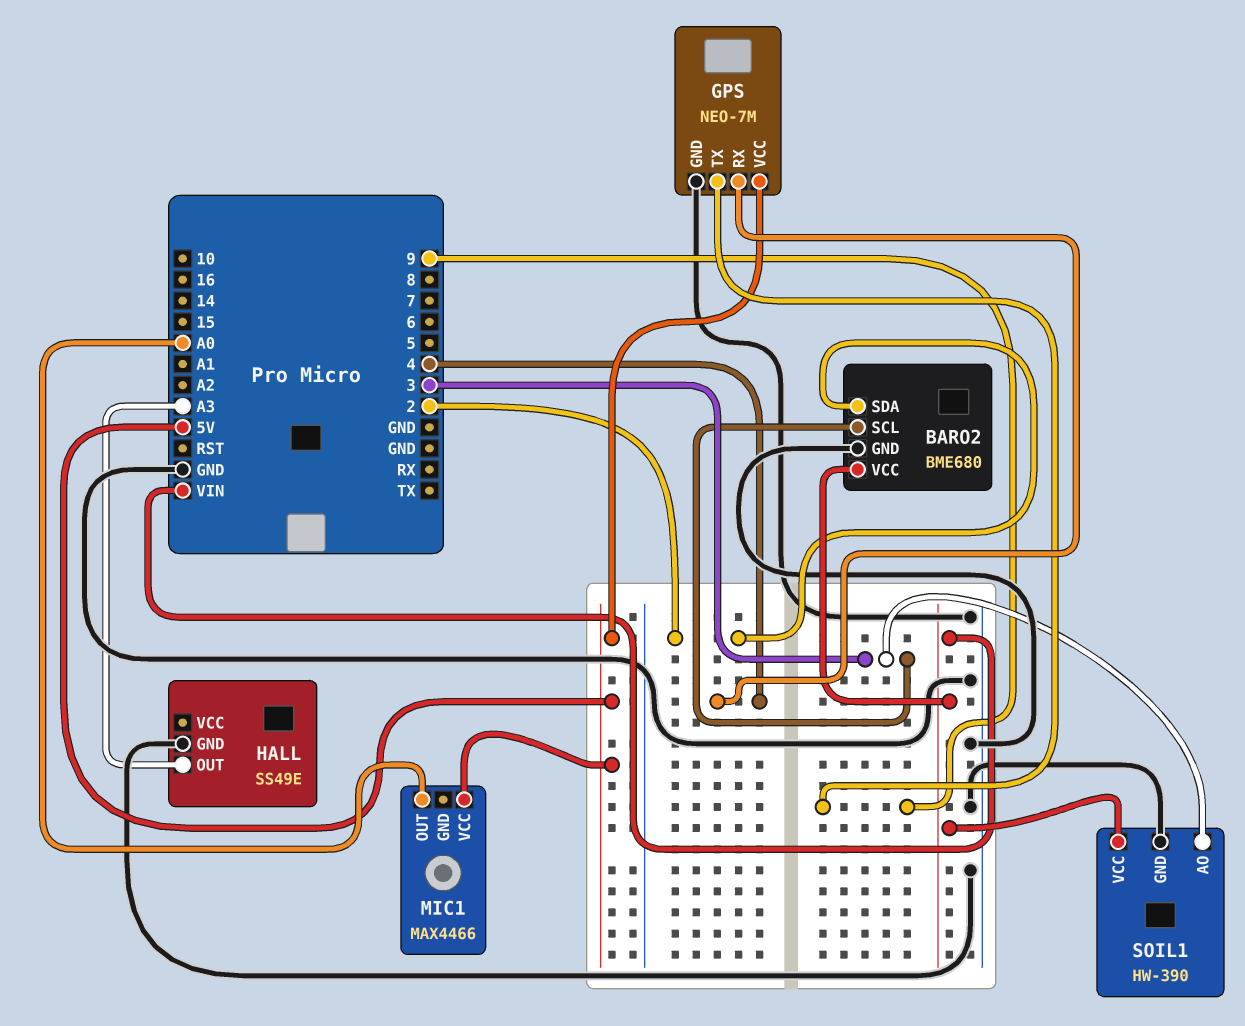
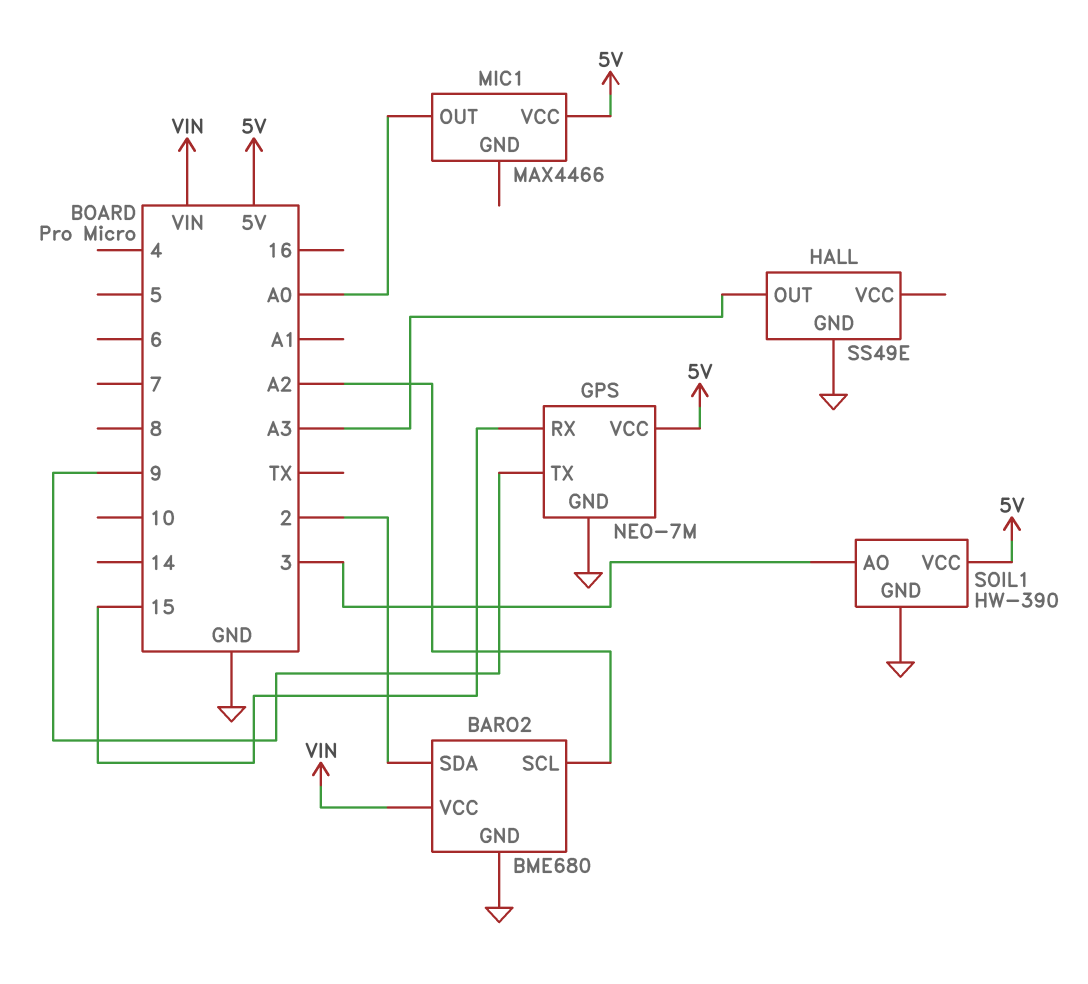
BARO2 pin SCL: 3 -> A2
GPS pin RX: 4 -> 15
SOIL1 pin VCC: VIN -> 5V

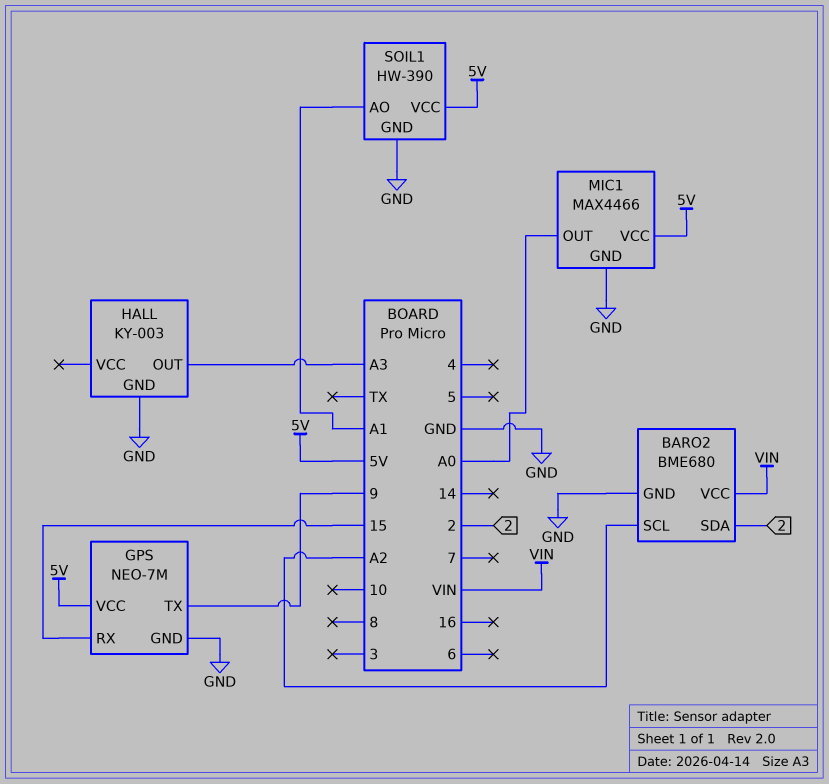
HALL: SS49E -> KY-003
MIC1 pin GND: none -> GND
SOIL1 pin AO: 3 -> A1

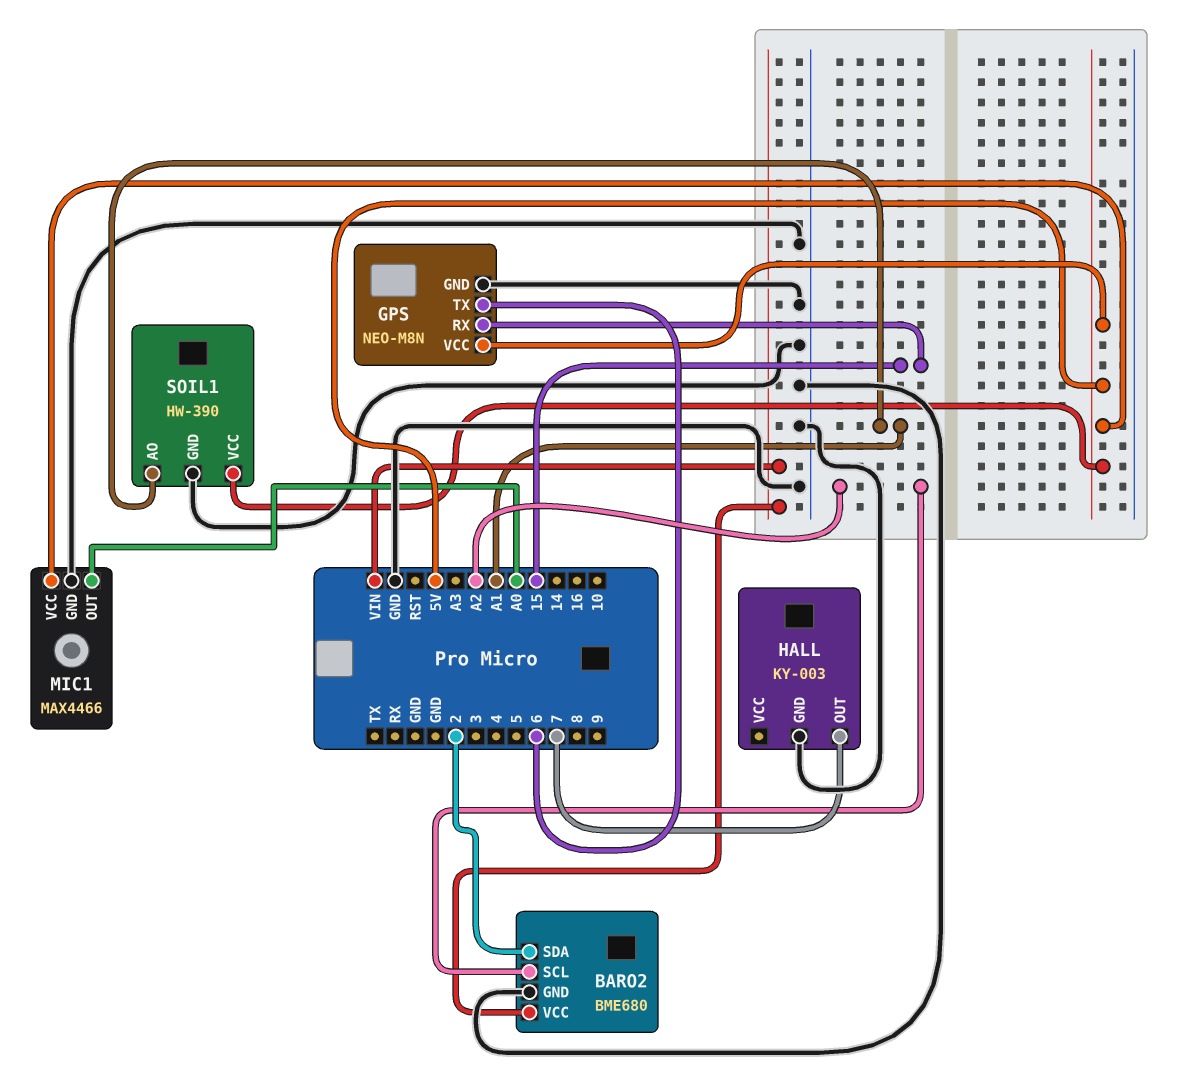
GPS: NEO-7M -> NEO-M8N
GPS pin TX: 9 -> 6
HALL pin OUT: A3 -> 7

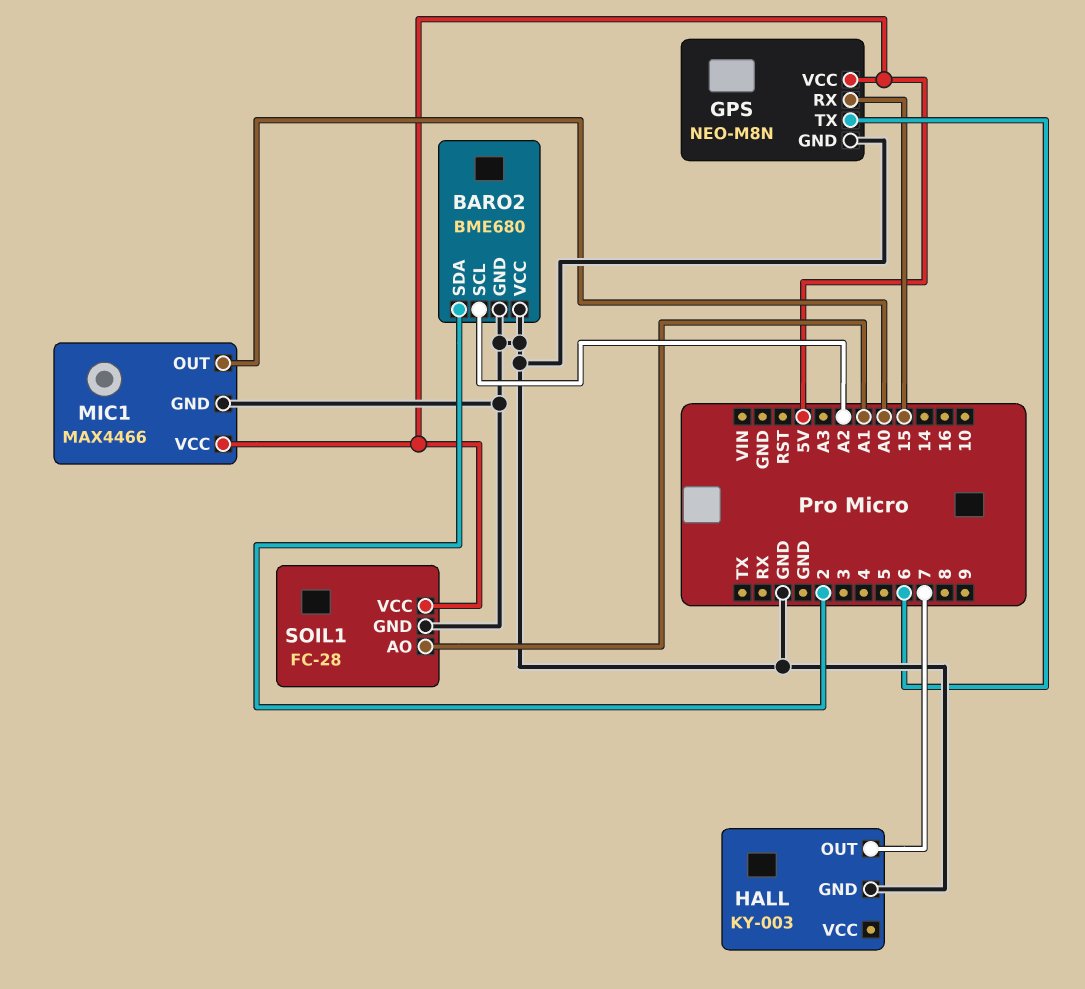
BARO2 pin VCC: VIN -> GND
SOIL1: HW-390 -> FC-28

